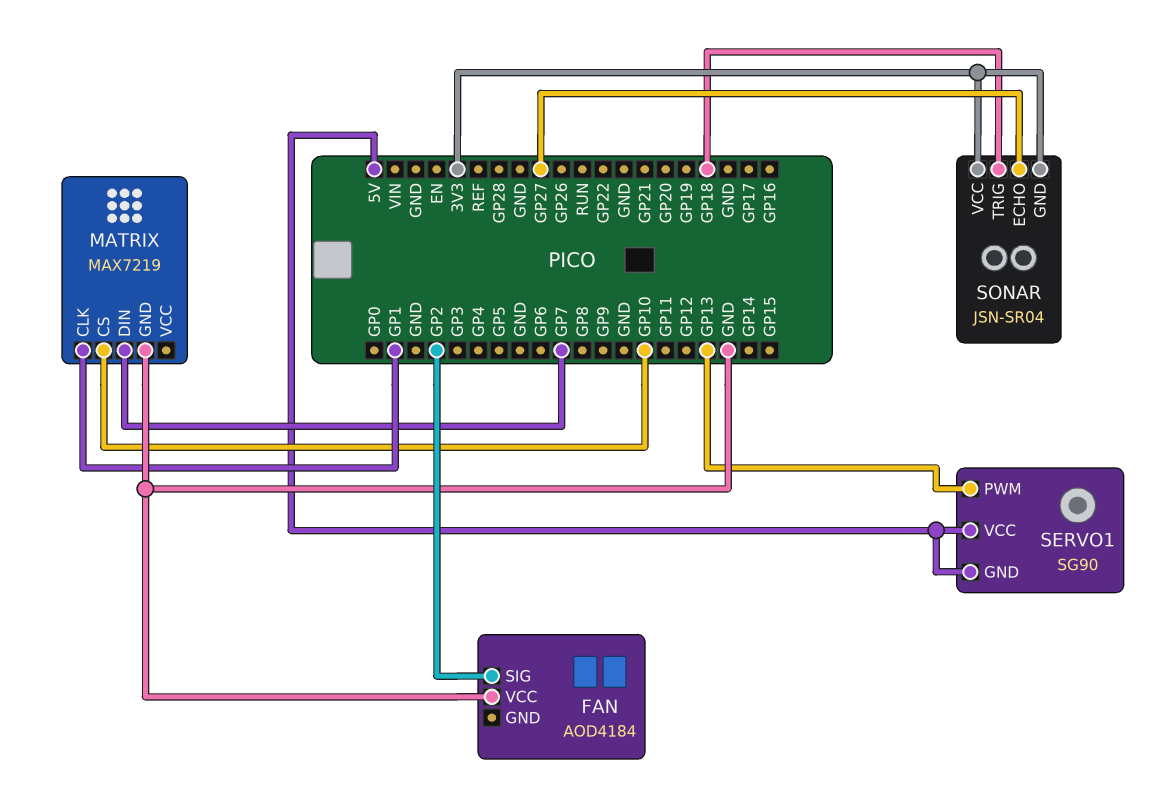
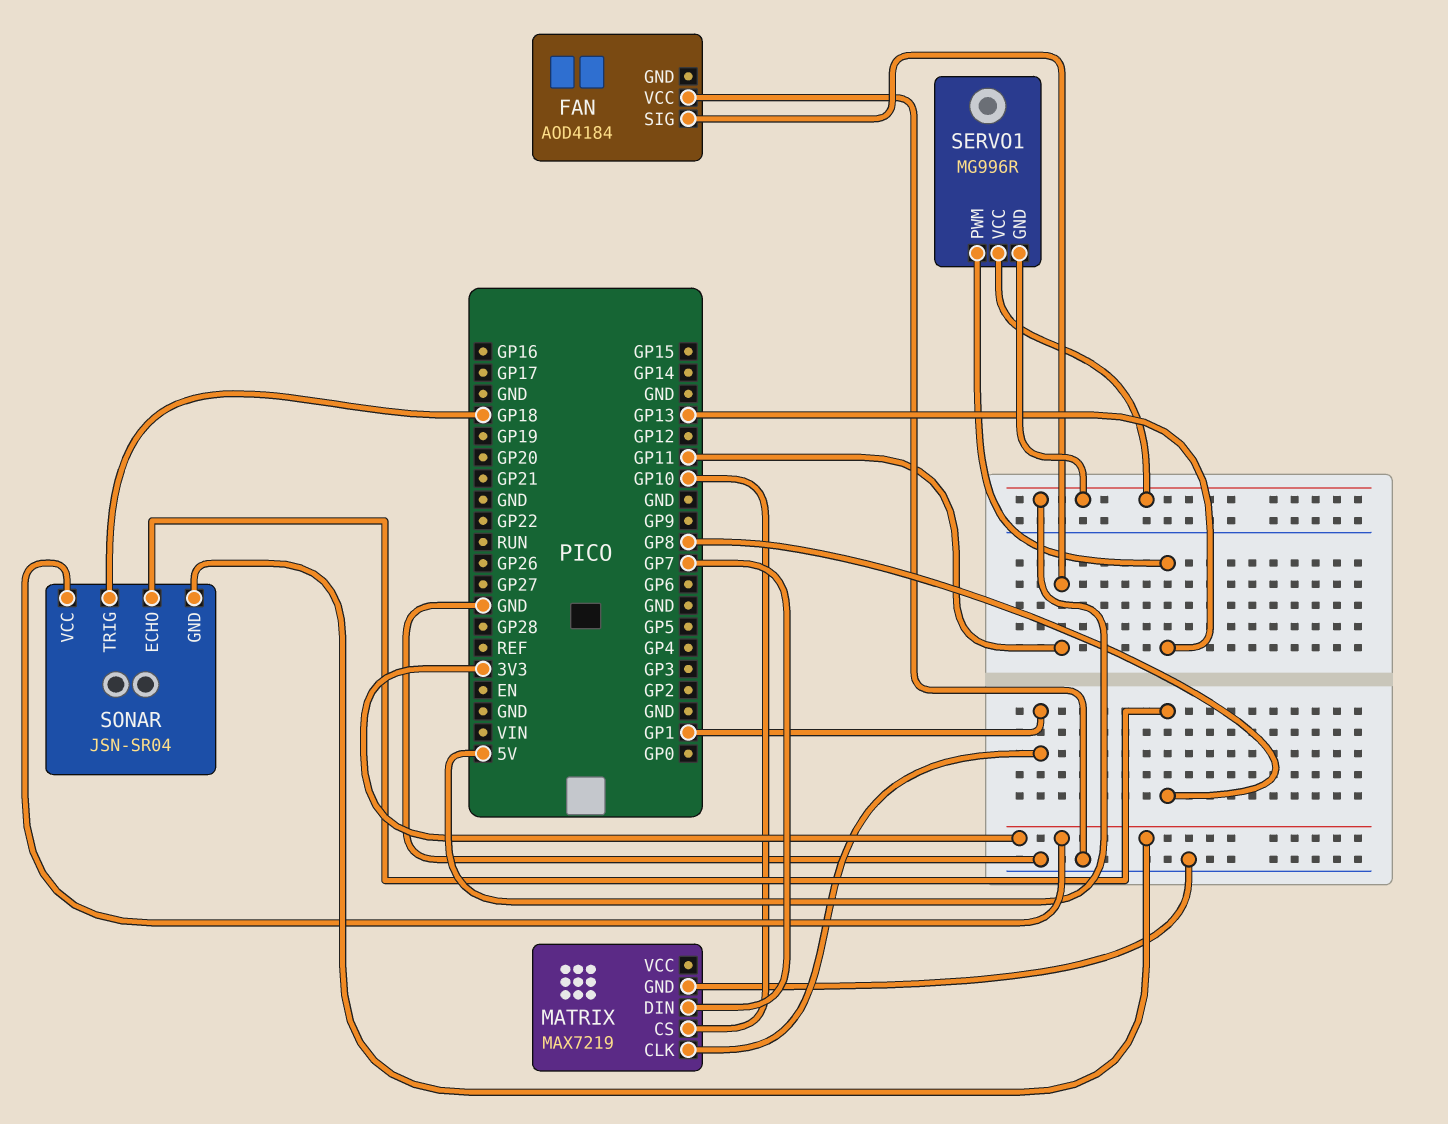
FAN pin SIG: GP2 -> GP11
SERVO1: SG90 -> MG996R
SONAR pin ECHO: GP27 -> GP8

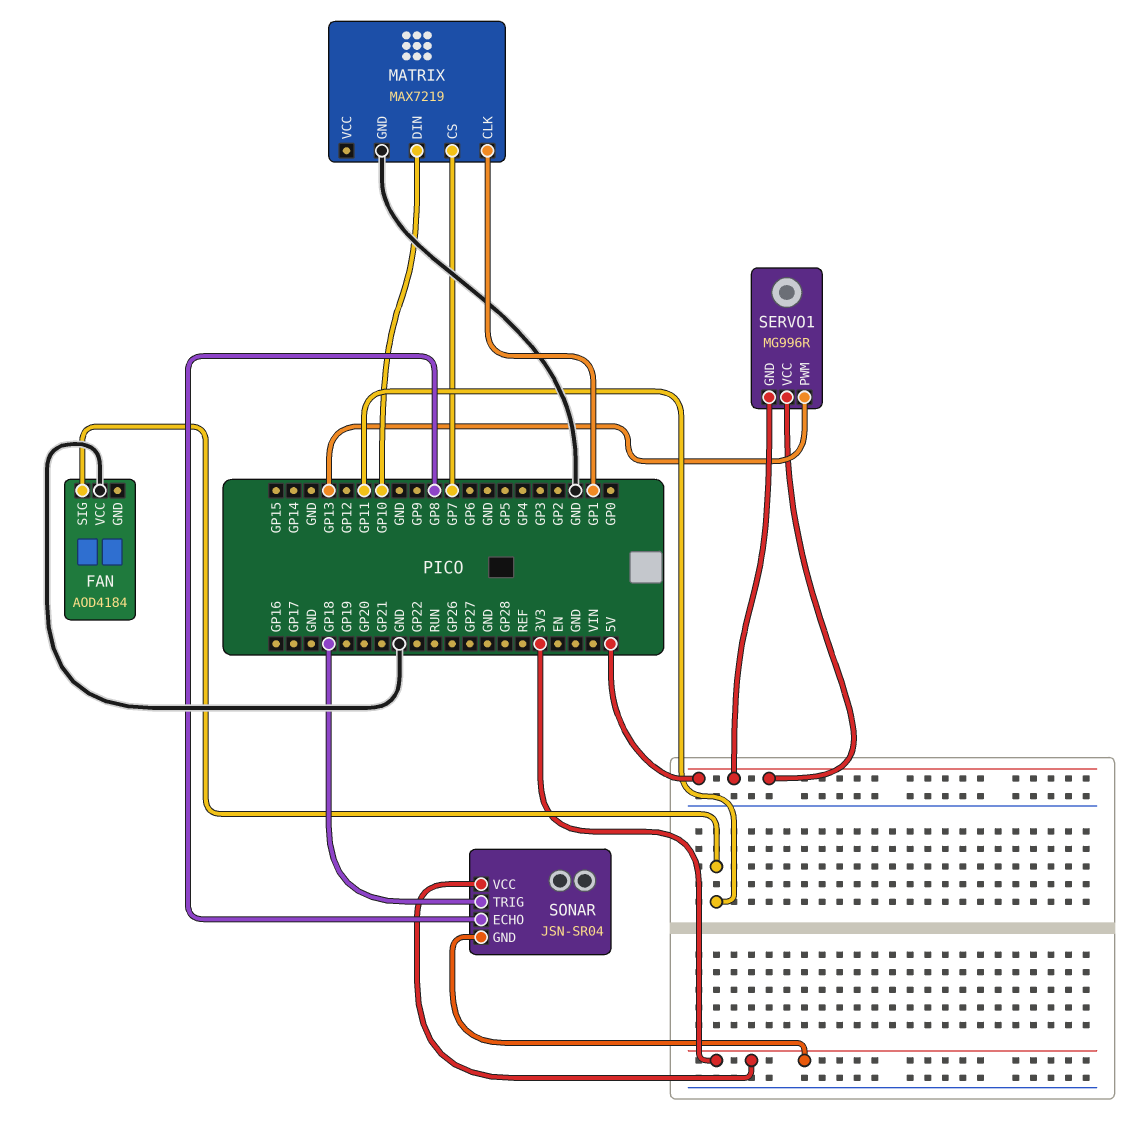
MATRIX pin CS: GP10 -> GP7
MATRIX pin DIN: GP7 -> GP10

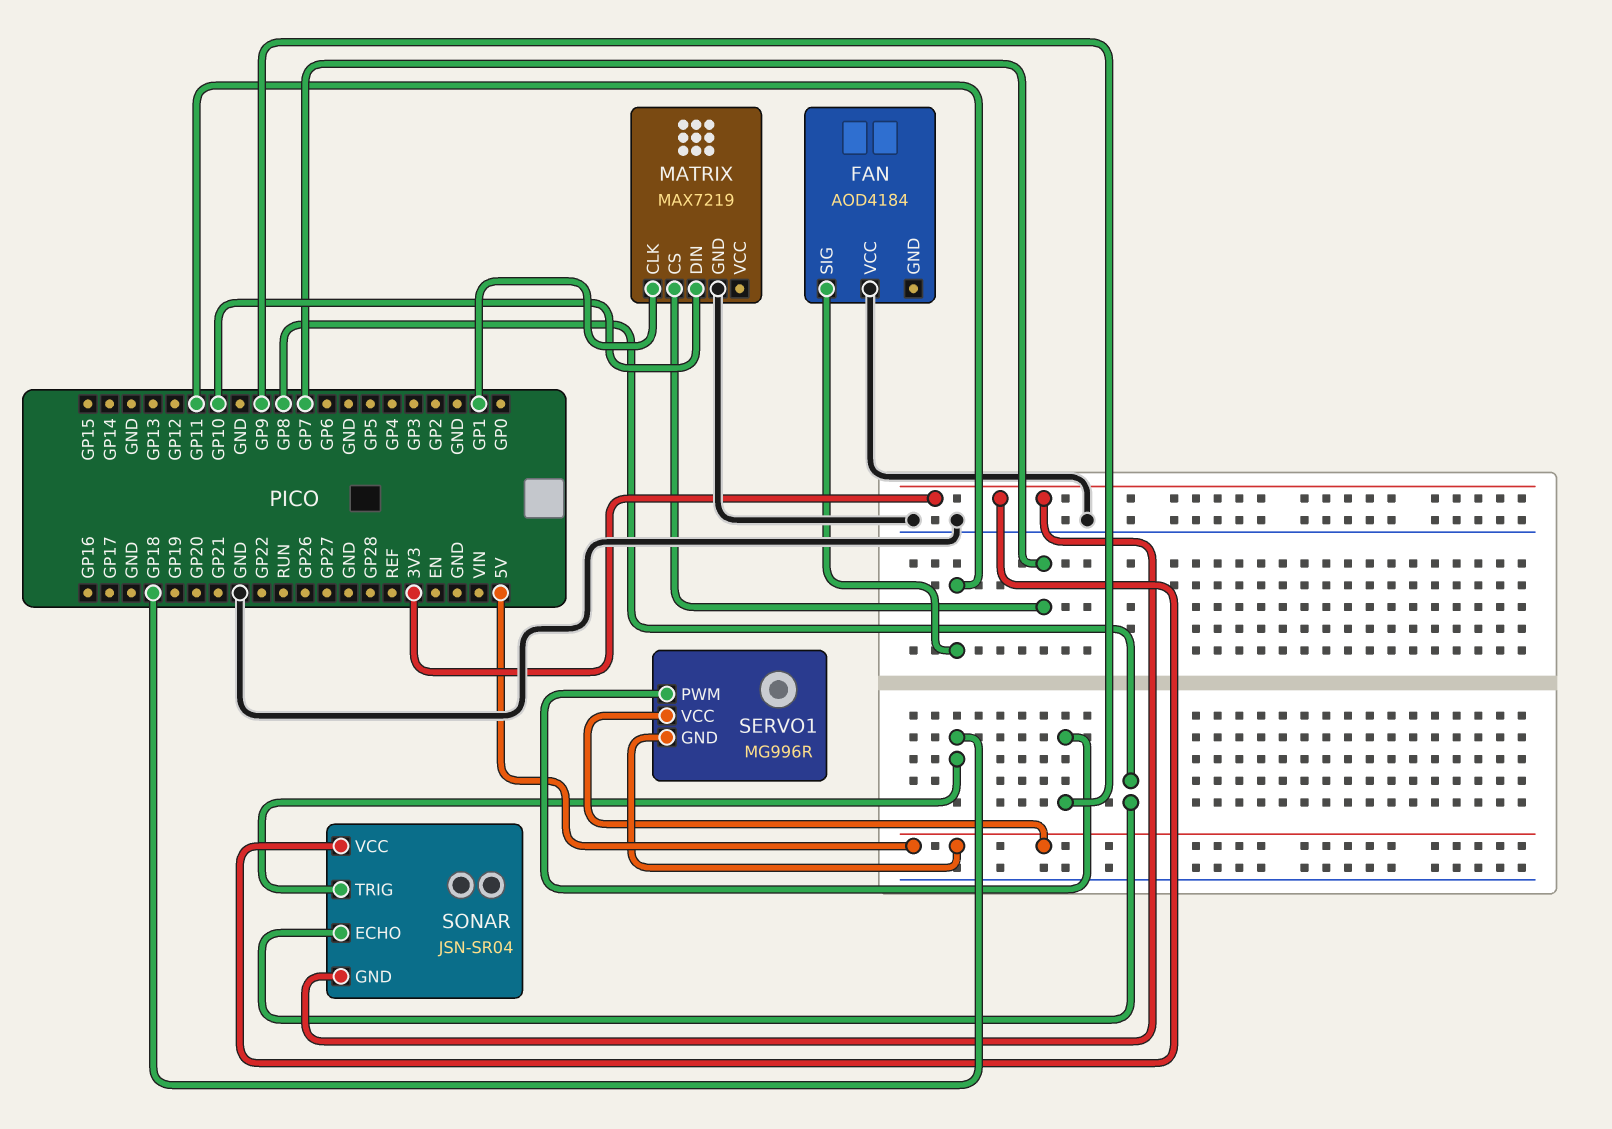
SERVO1 pin PWM: GP13 -> GP9

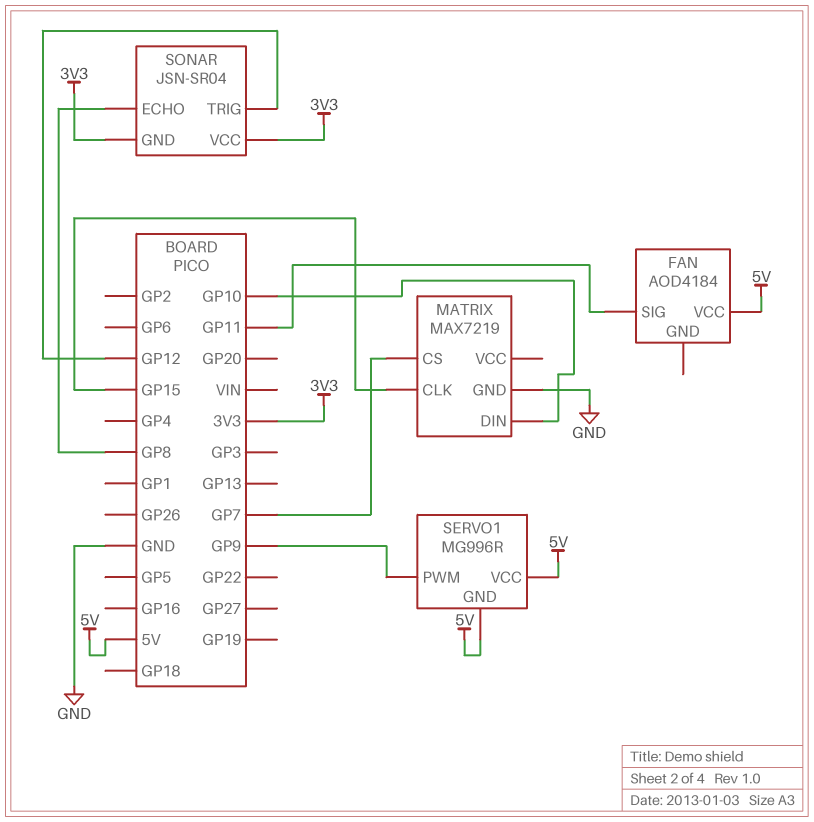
FAN pin VCC: GND -> 5V
MATRIX pin CLK: GP1 -> GP15
SONAR pin TRIG: GP18 -> GP12

